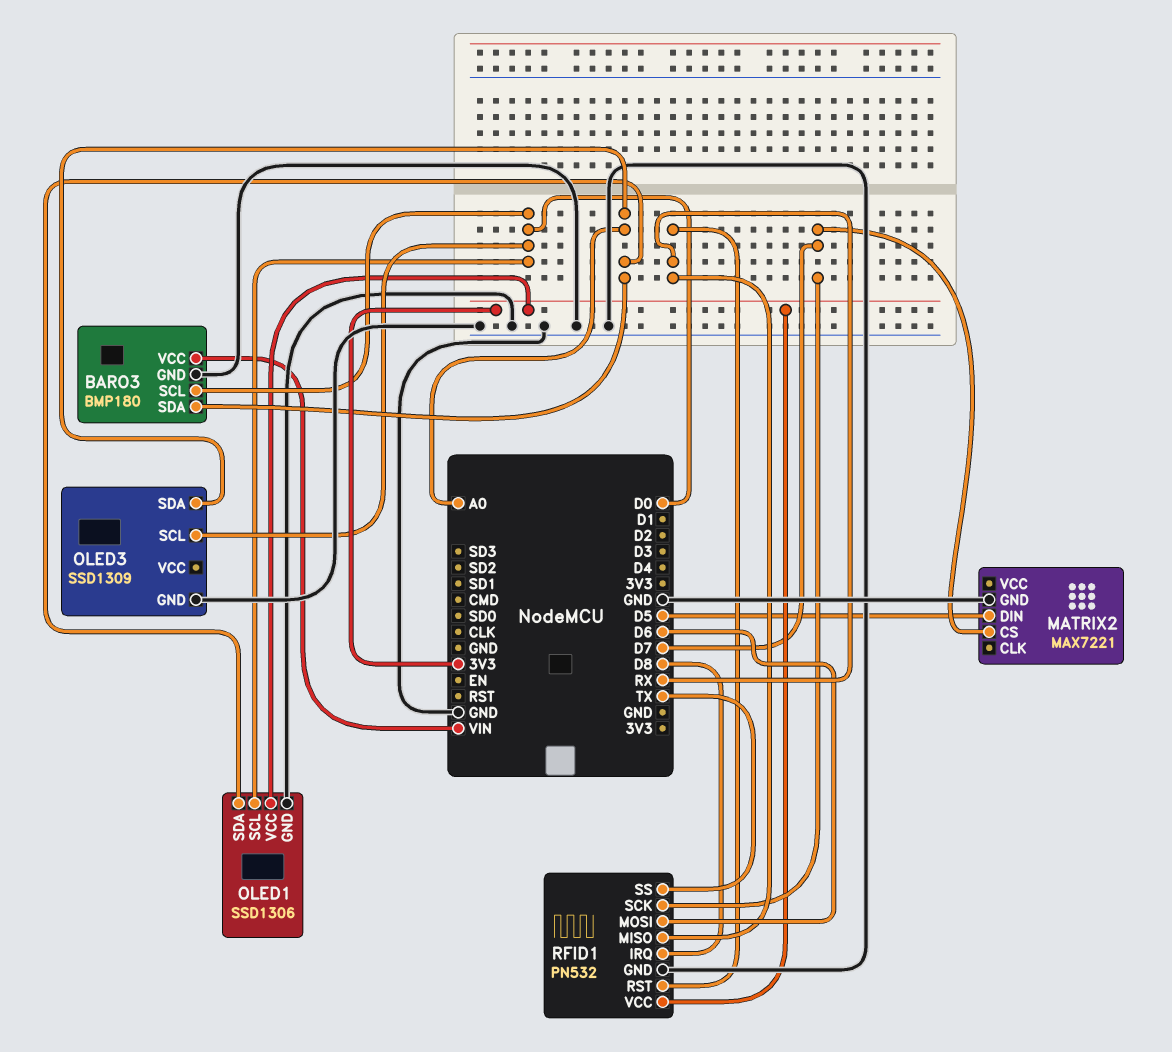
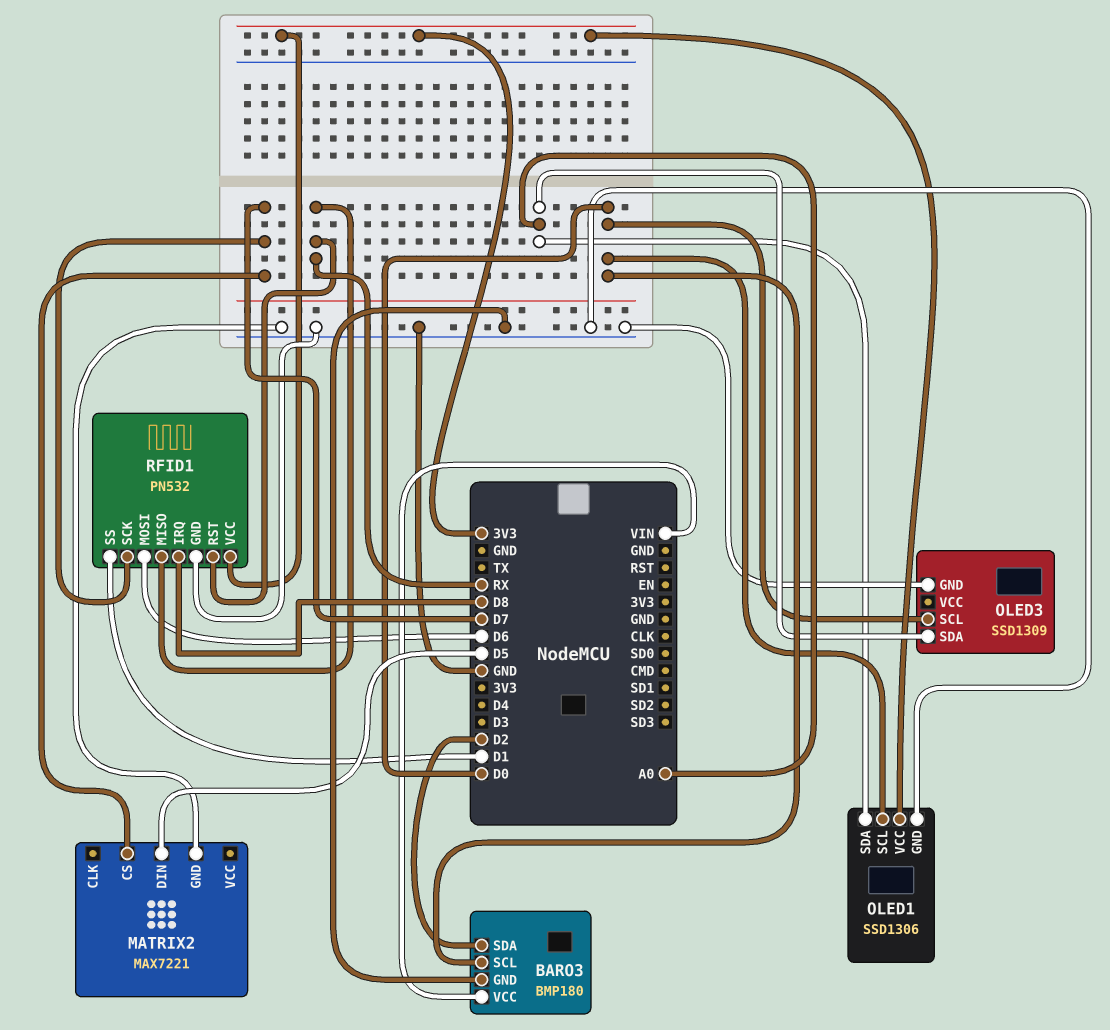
BARO3 pin SDA: A0 -> D2
RFID1 pin SS: TX -> D1

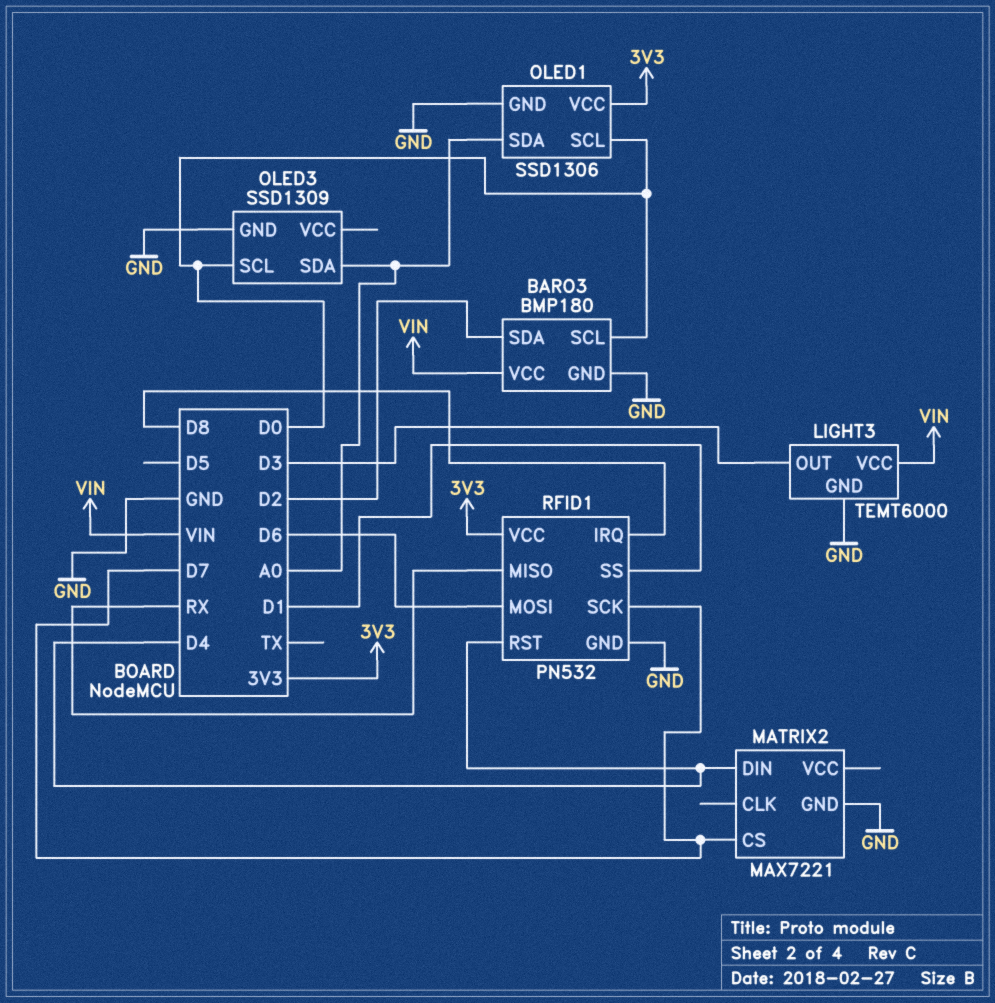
LIGHT3: none -> TEMT6000
LIGHT3 pin GND: none -> GND
LIGHT3 pin OUT: none -> D3
LIGHT3 pin VCC: none -> VIN
MATRIX2 pin DIN: D5 -> D4
RFID1 pin RST: RX -> D4

